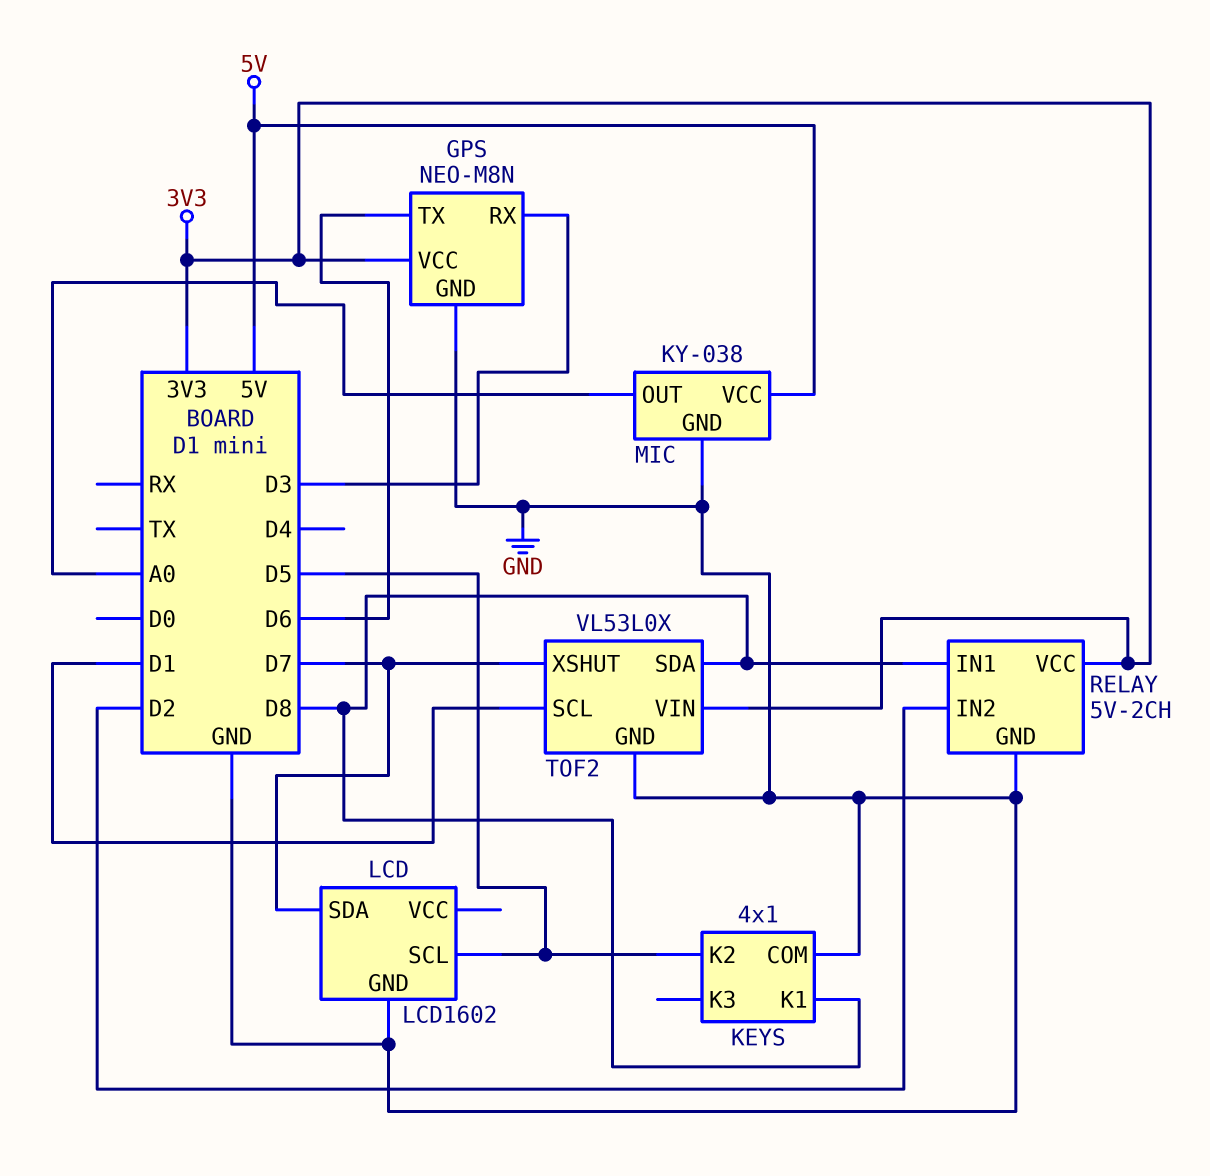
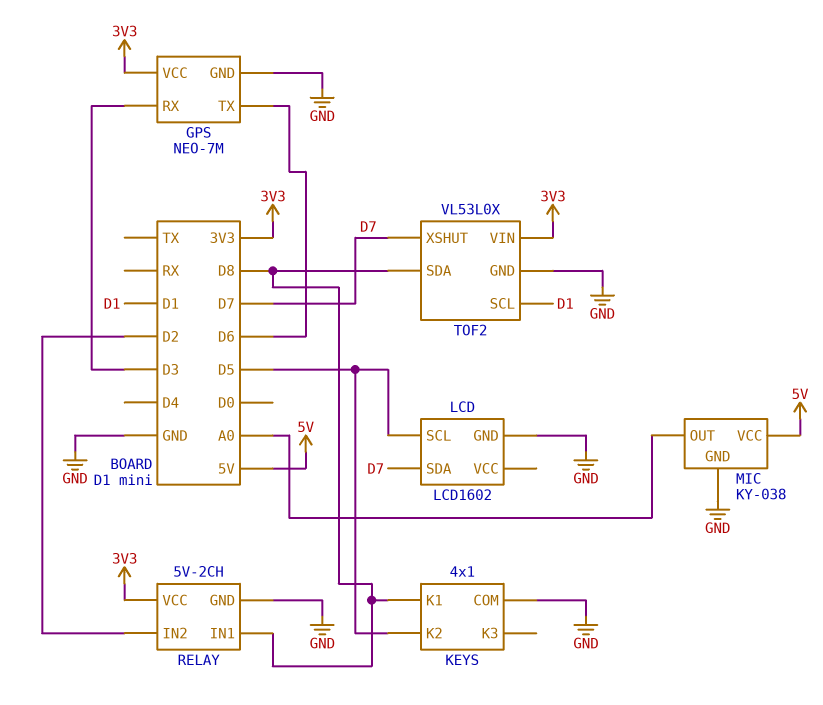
GPS: NEO-M8N -> NEO-7M

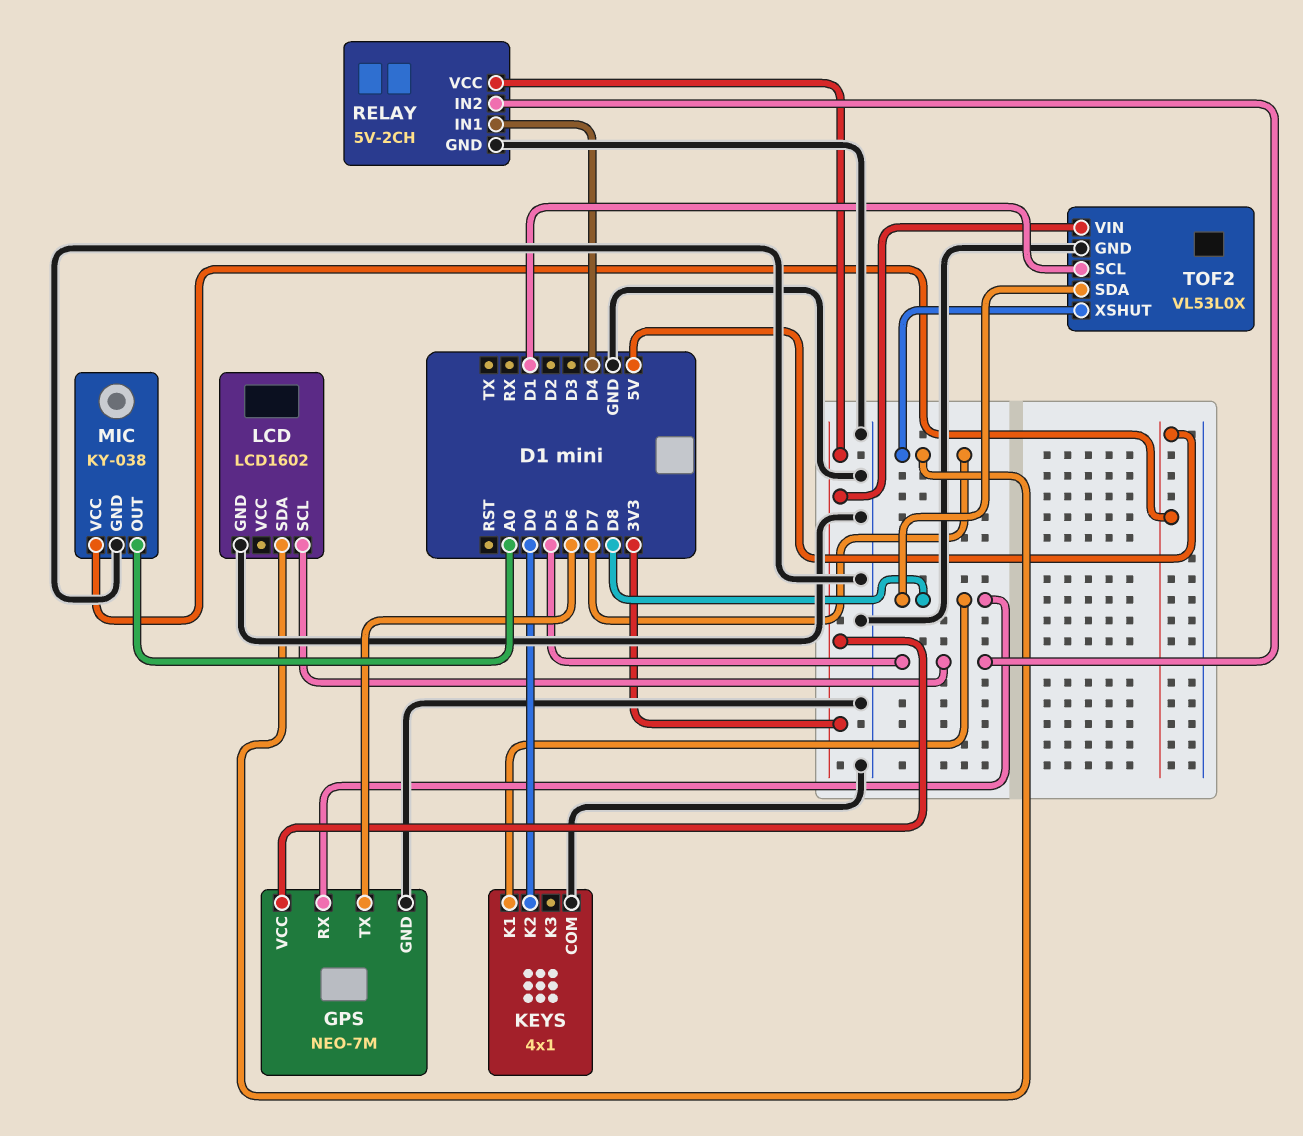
GPS pin RX: D3 -> D8
KEYS pin K2: D5 -> D0
RELAY pin IN1: D8 -> D4
RELAY pin IN2: D2 -> D5

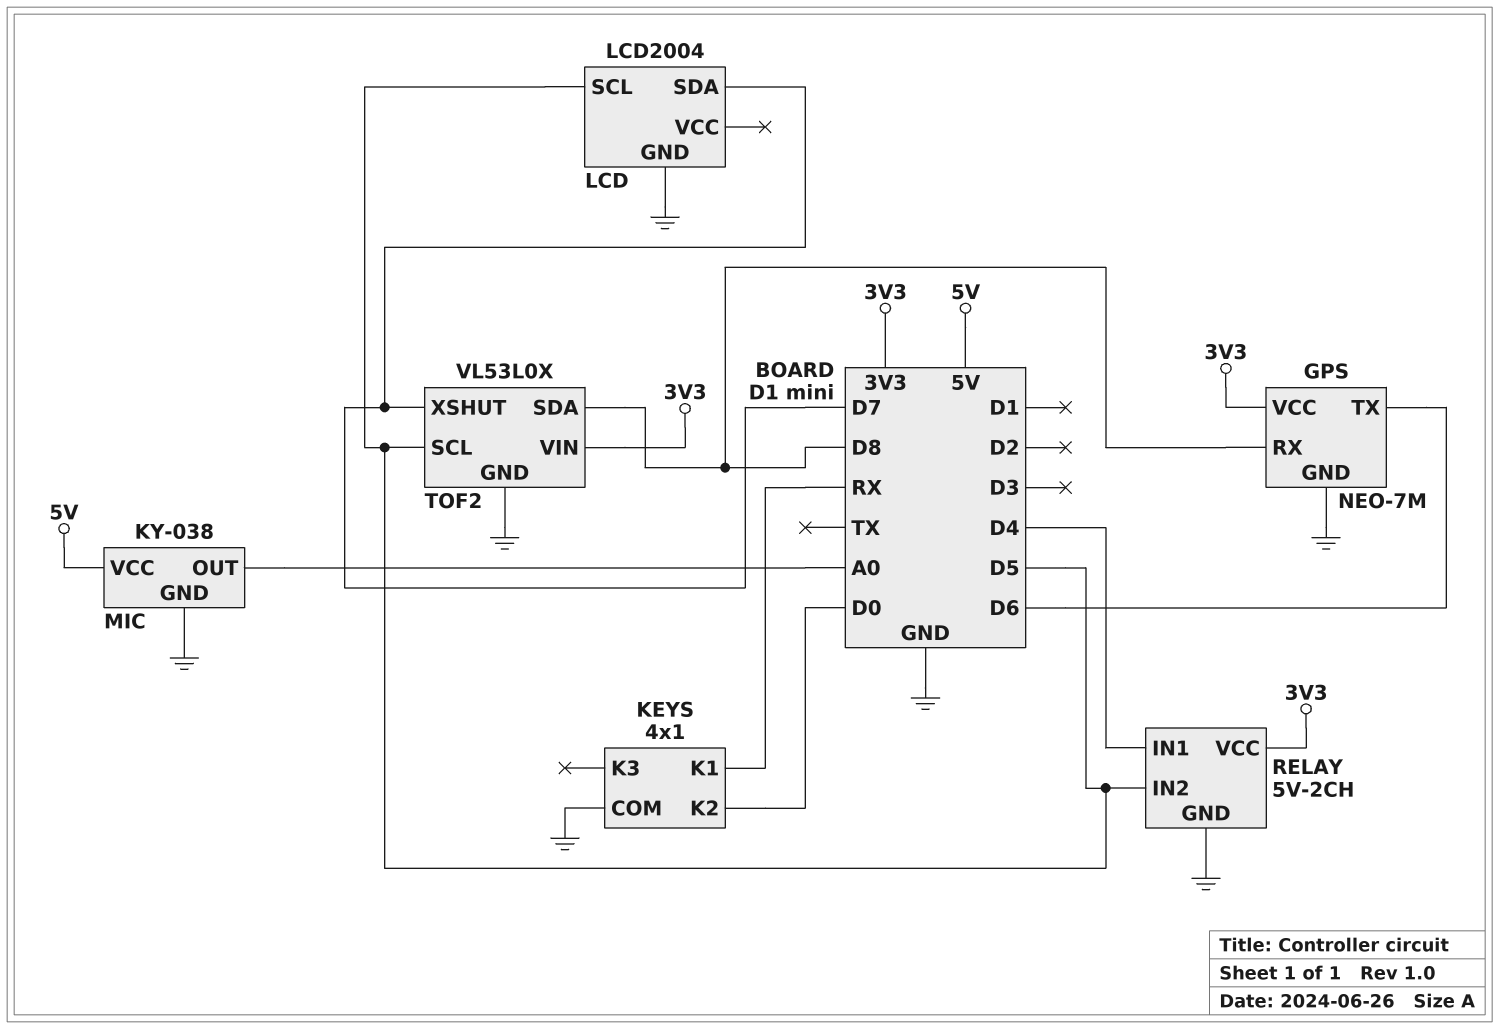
KEYS pin K1: D8 -> RX
LCD: LCD1602 -> LCD2004
TOF2 pin SCL: D1 -> D5

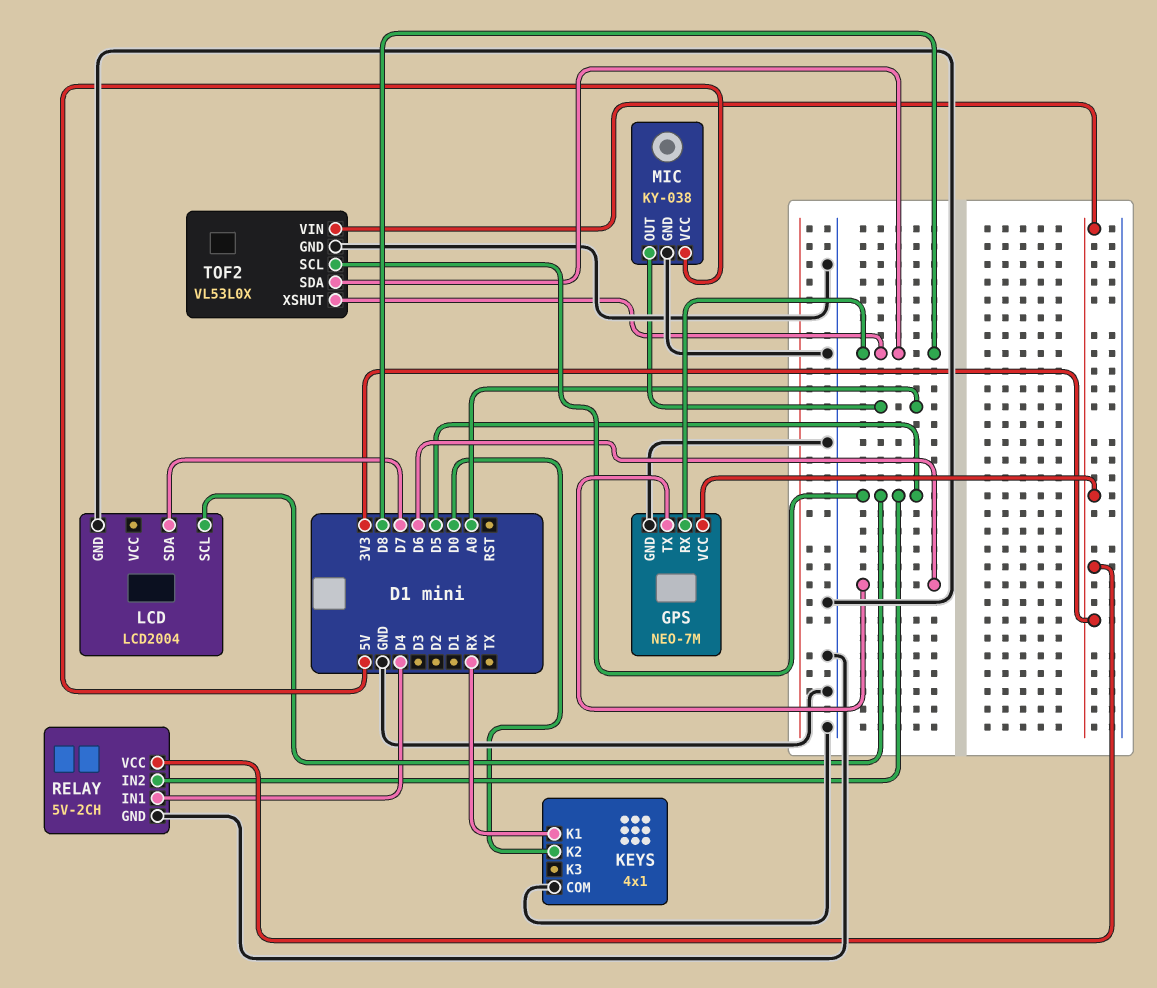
TOF2 pin XSHUT: D7 -> D8

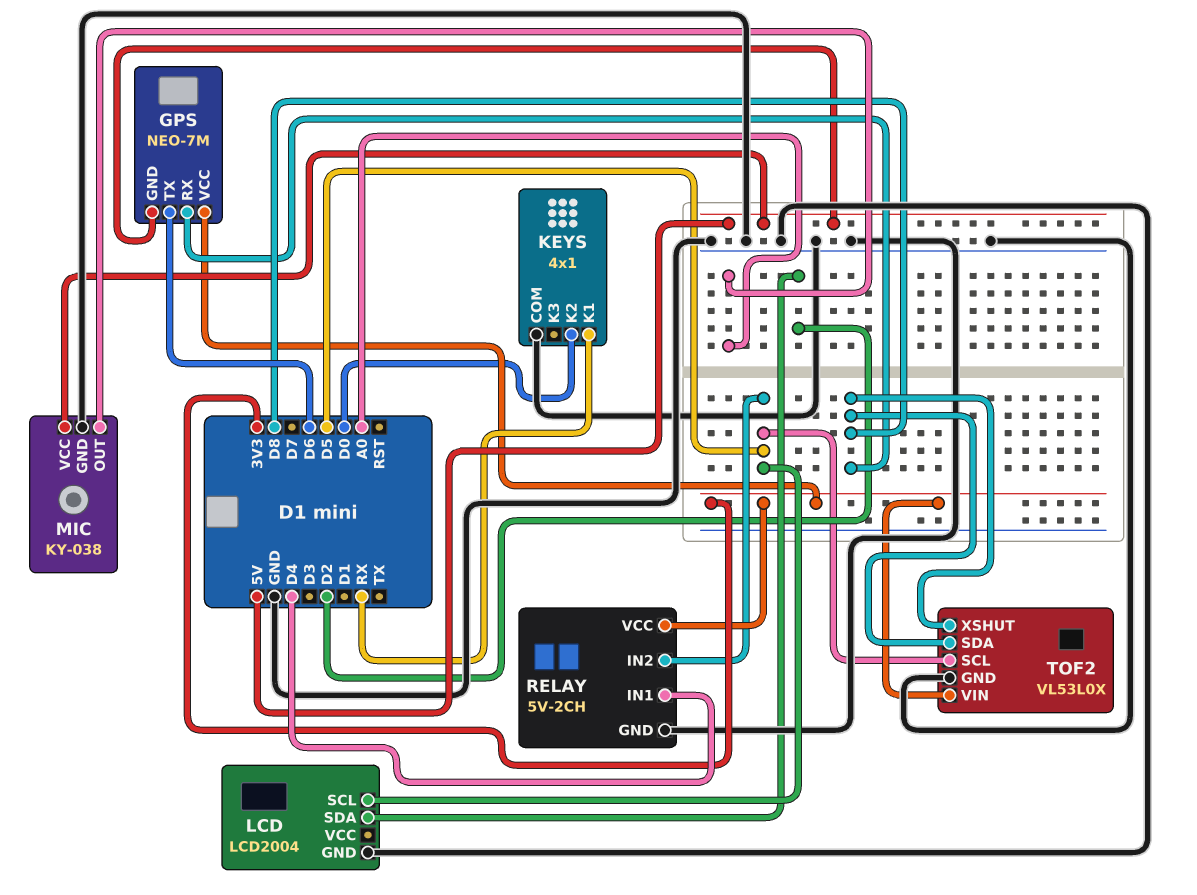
GPS pin GND: GND -> 5V
LCD pin SDA: D7 -> D2

